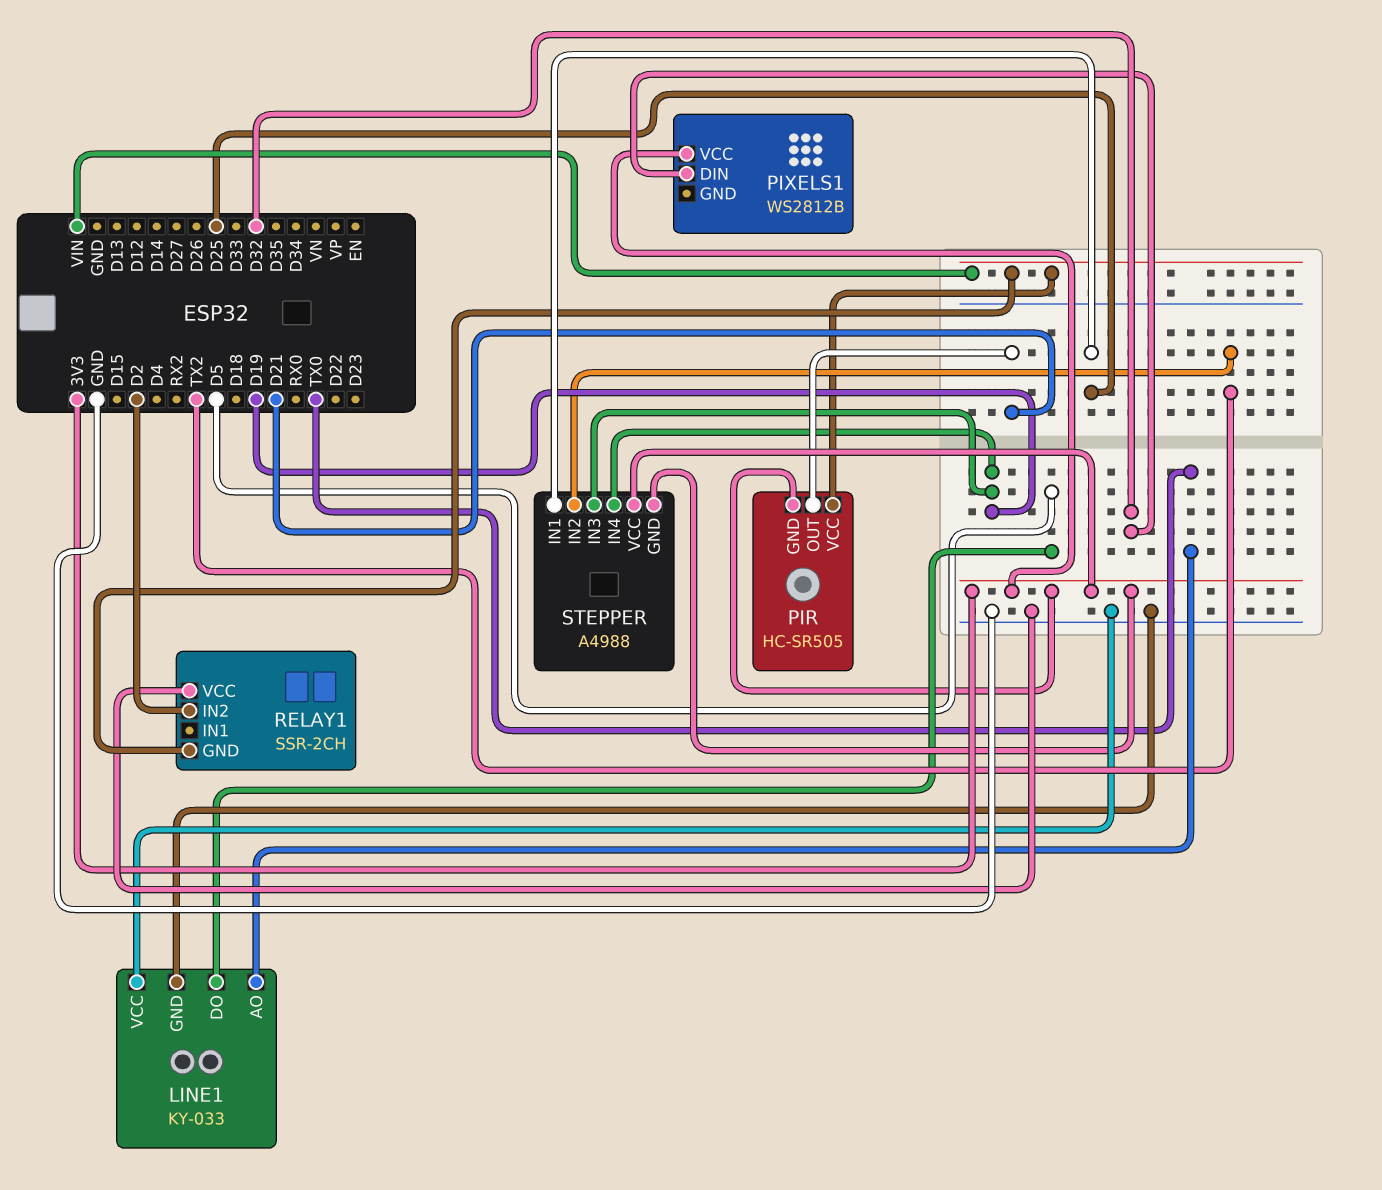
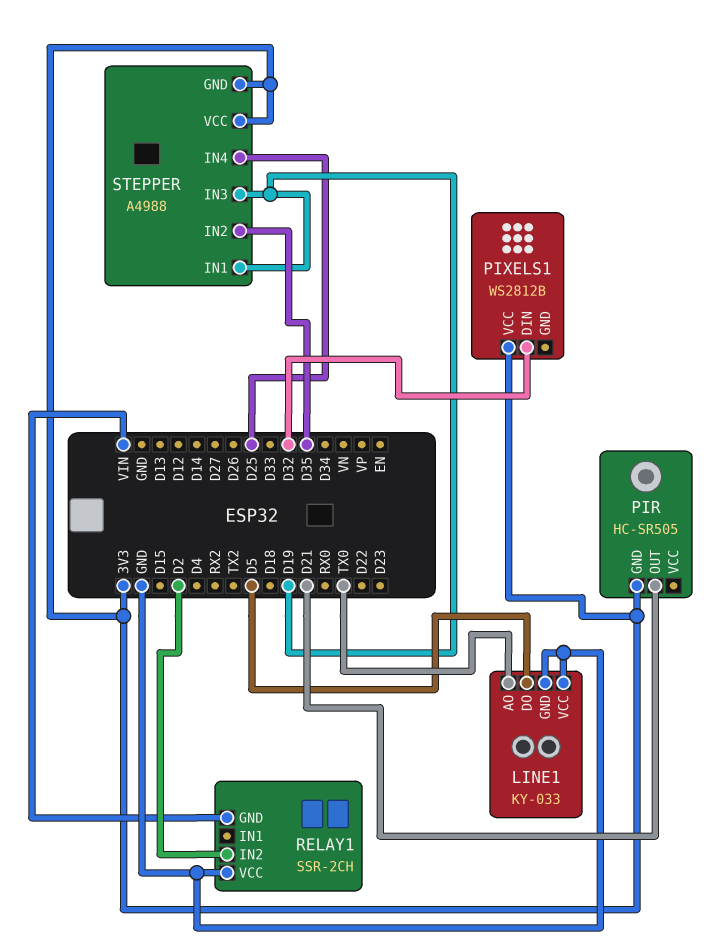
PIR pin VCC: VIN -> none
STEPPER pin IN1: D25 -> D19
STEPPER pin IN2: TX2 -> D35
STEPPER pin IN4: D19 -> D25

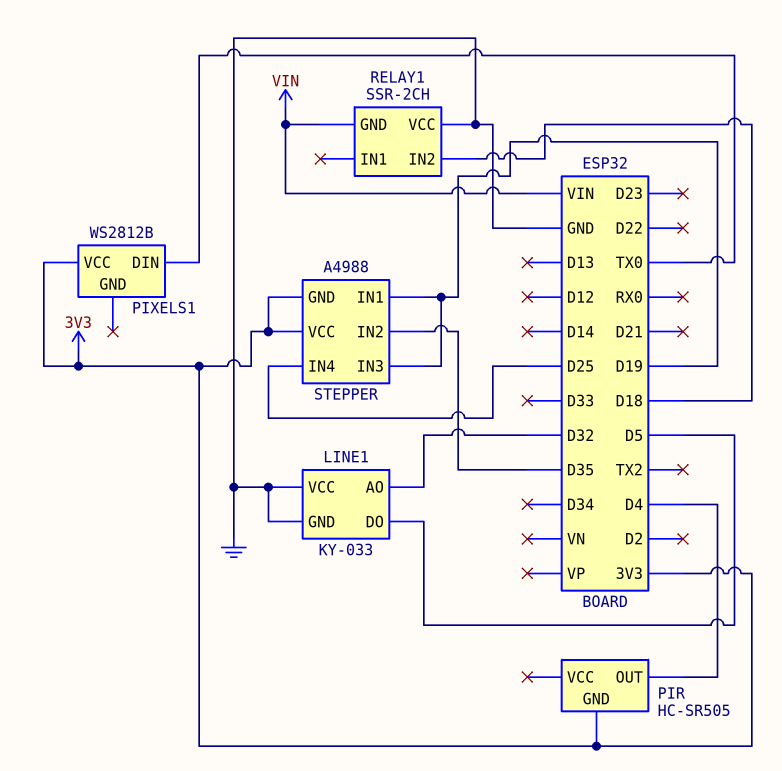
LINE1 pin AO: TX0 -> D32
PIR pin OUT: D21 -> D4
PIXELS1 pin DIN: D32 -> TX0
RELAY1 pin IN2: D2 -> D18

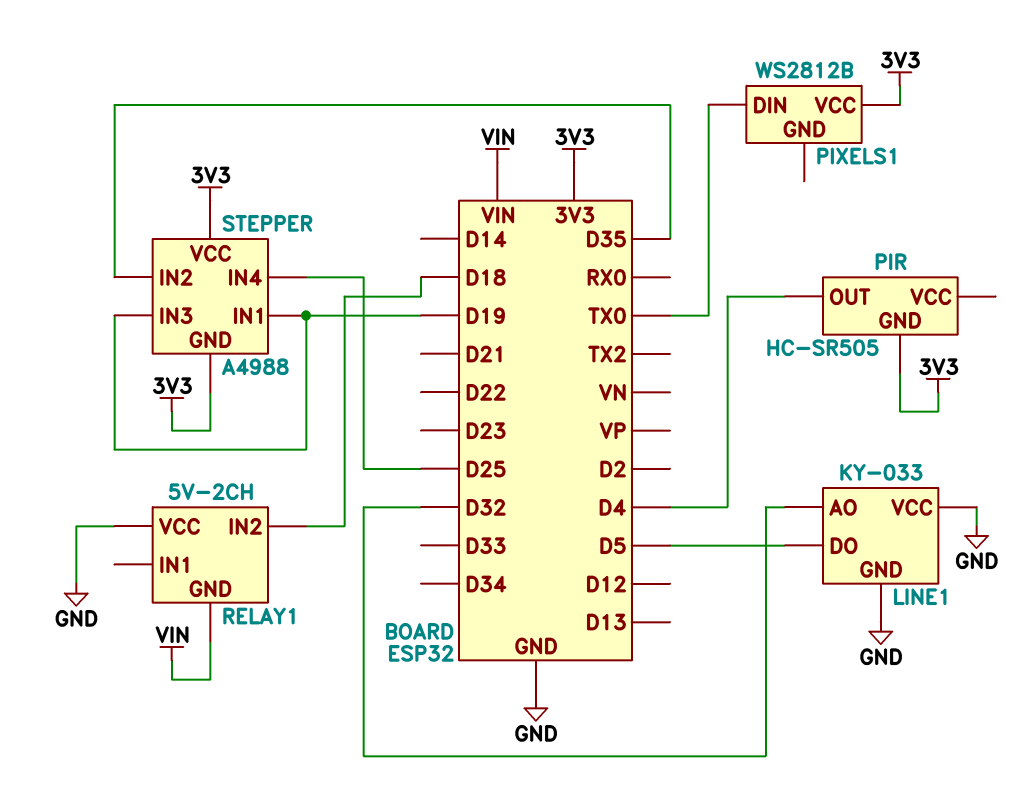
RELAY1: SSR-2CH -> 5V-2CH

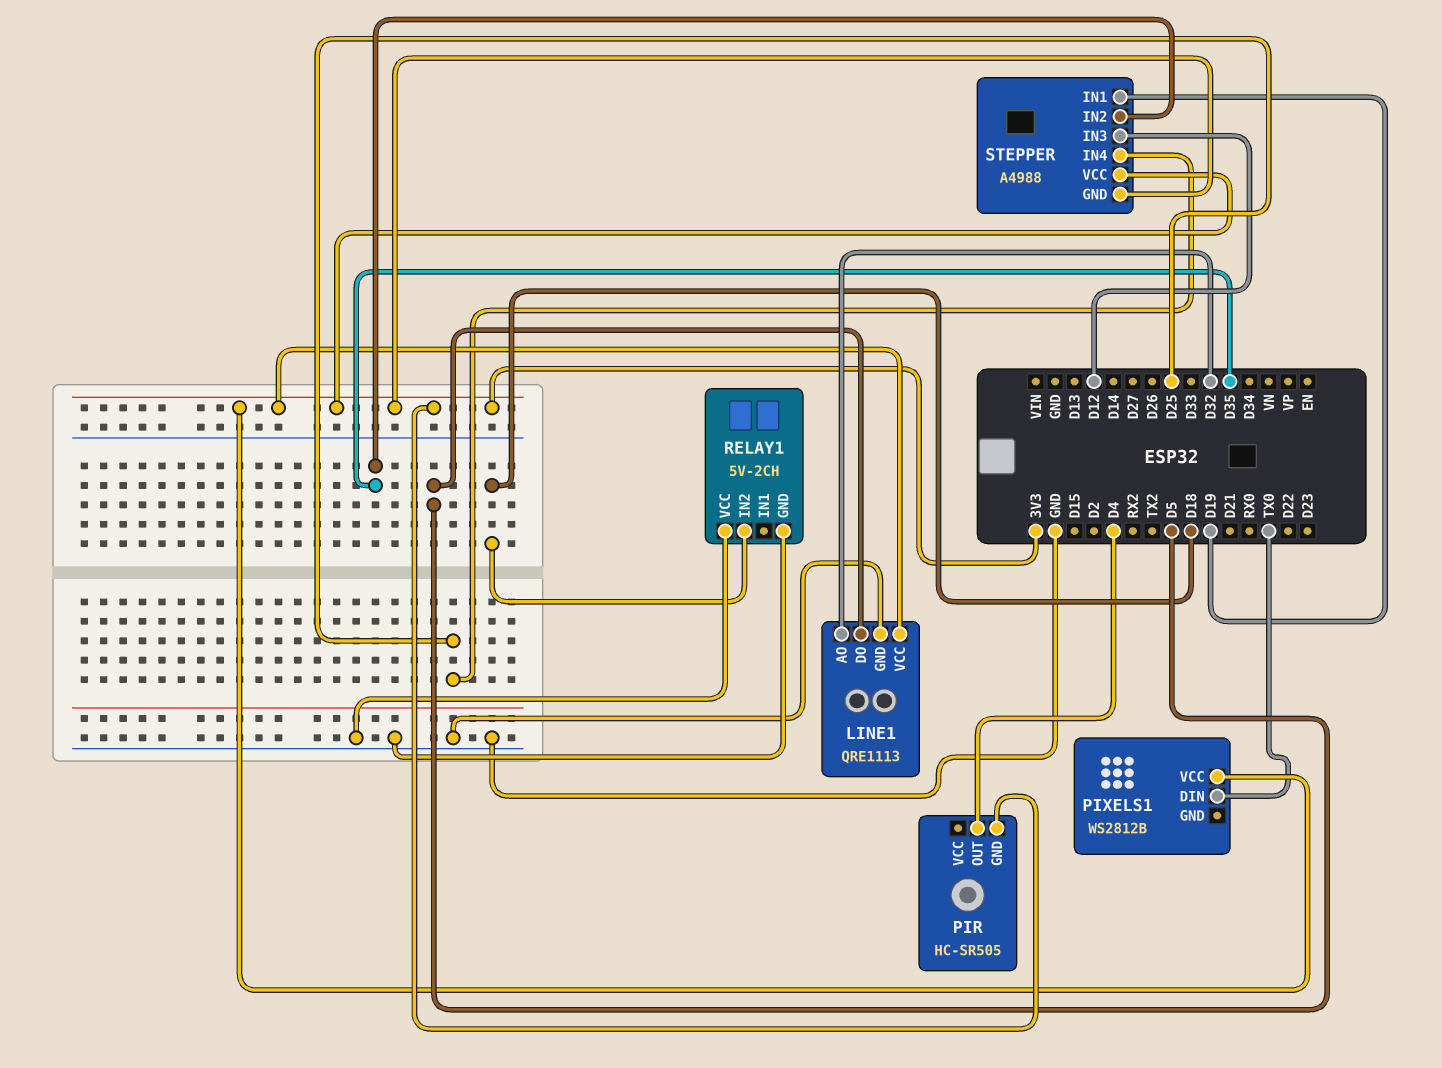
LINE1: KY-033 -> QRE1113
LINE1 pin VCC: GND -> 3V3
RELAY1 pin GND: VIN -> GND
STEPPER pin IN3: D19 -> D12

